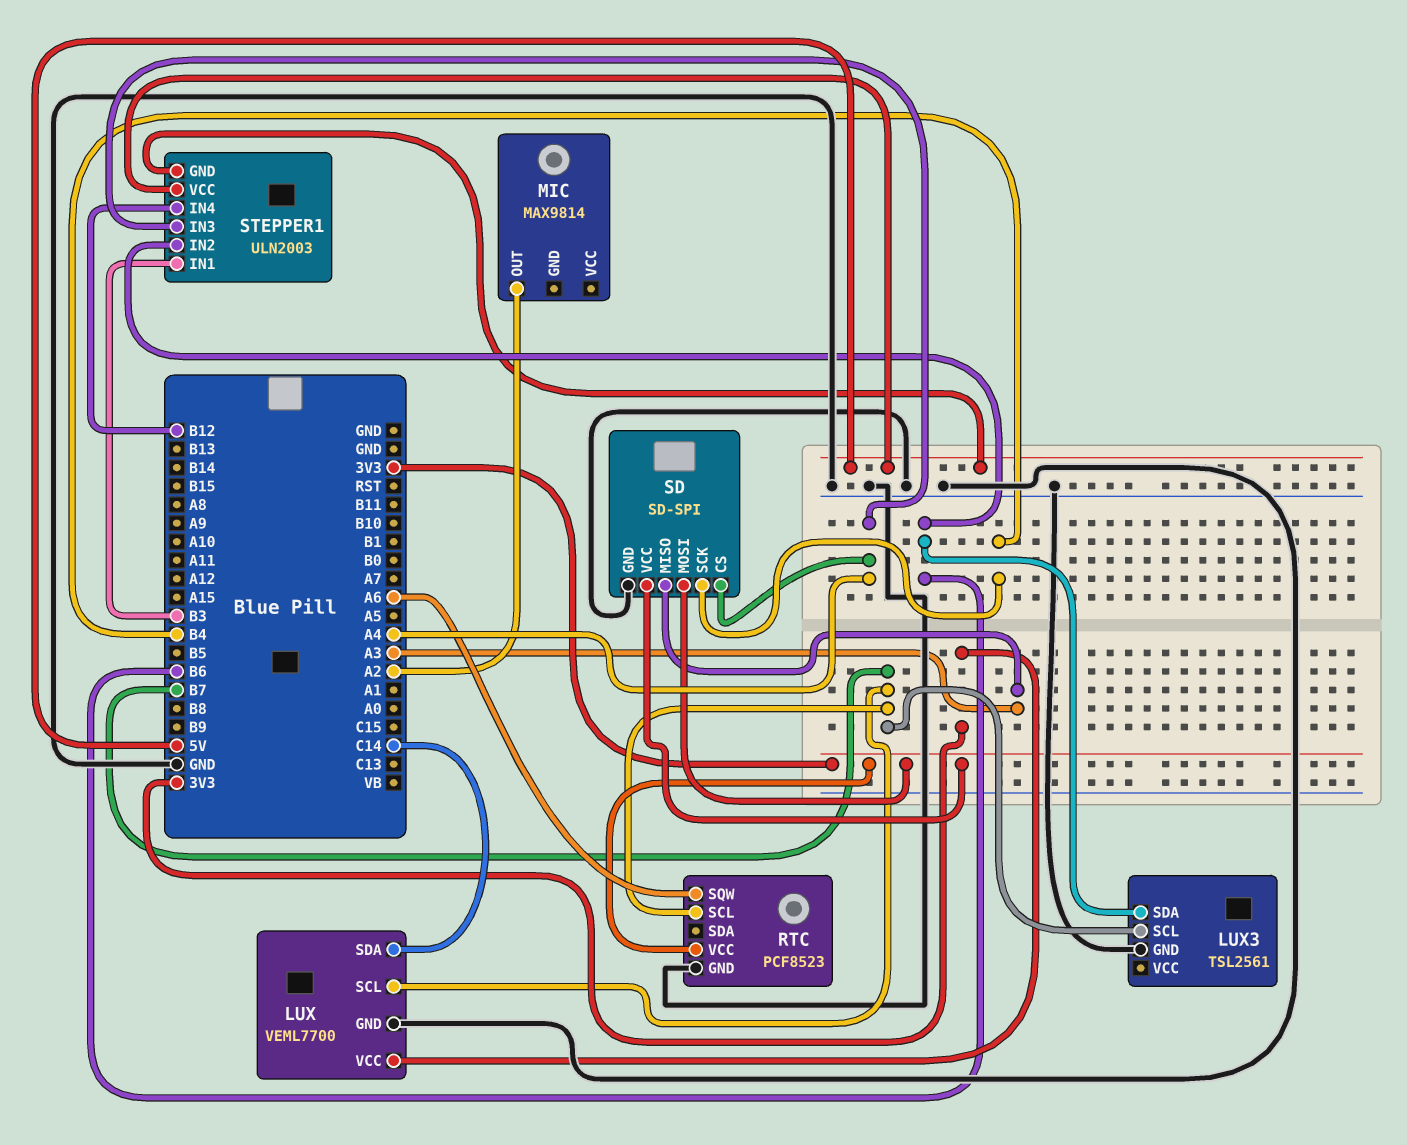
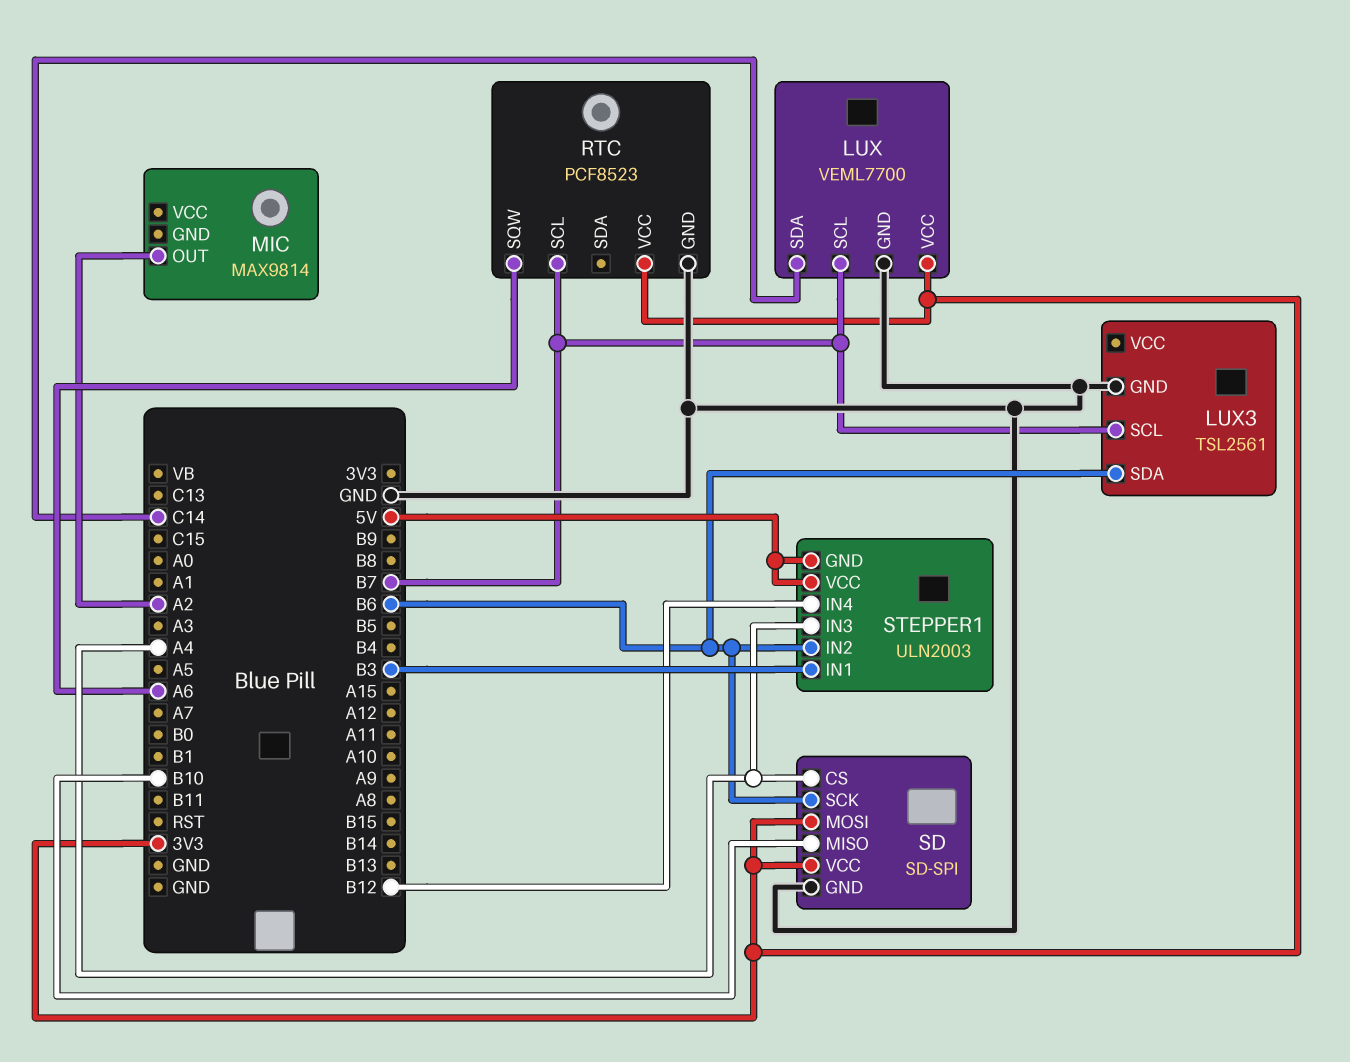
SD pin MISO: A3 -> B10
SD pin SCK: B4 -> B6

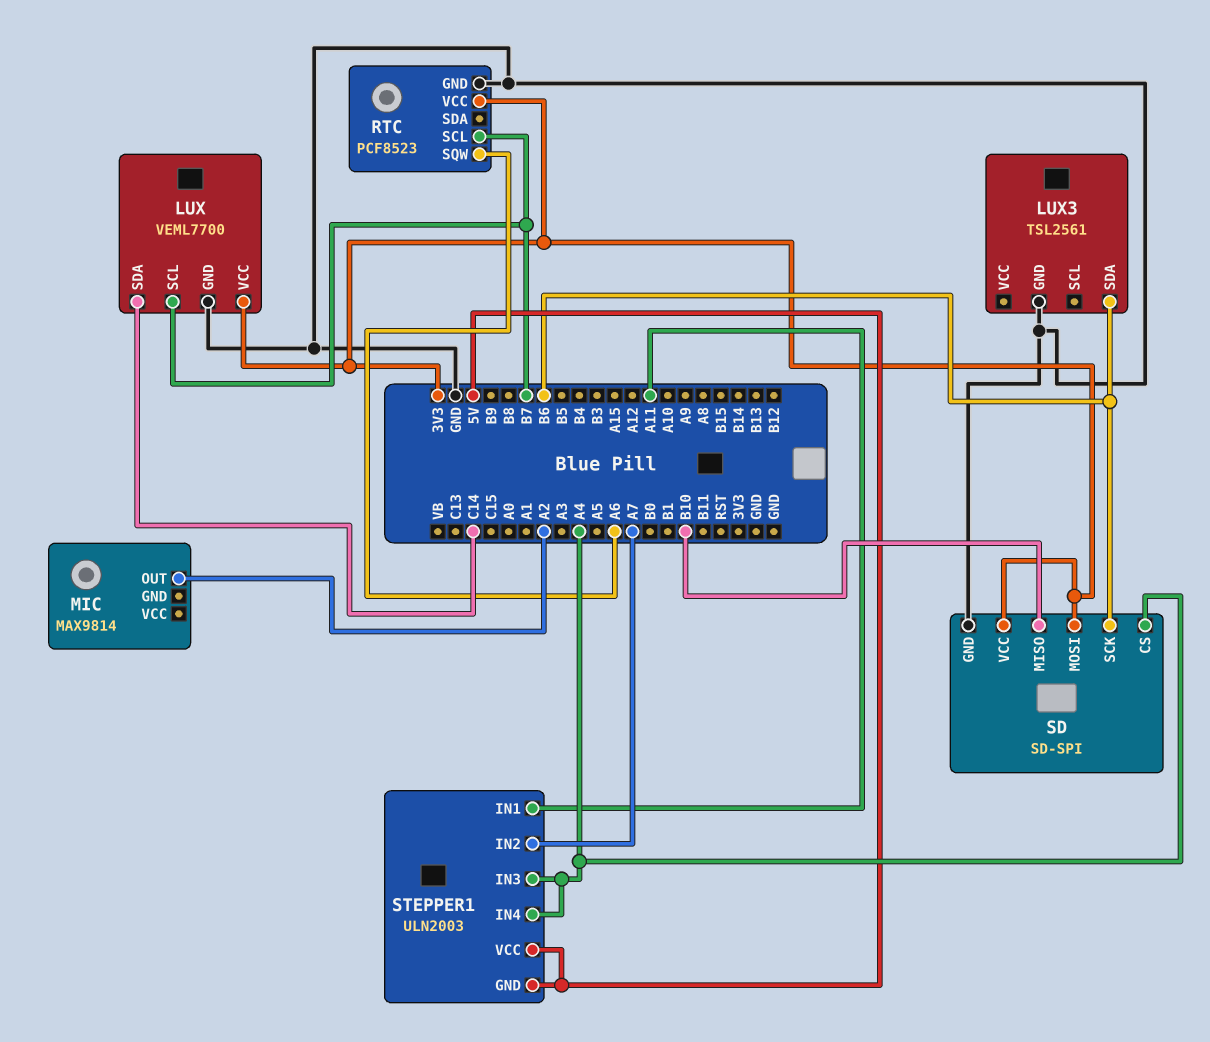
LUX3 pin SCL: B7 -> none
STEPPER1 pin IN1: B3 -> A11
STEPPER1 pin IN2: B6 -> A7
STEPPER1 pin IN4: B12 -> A4

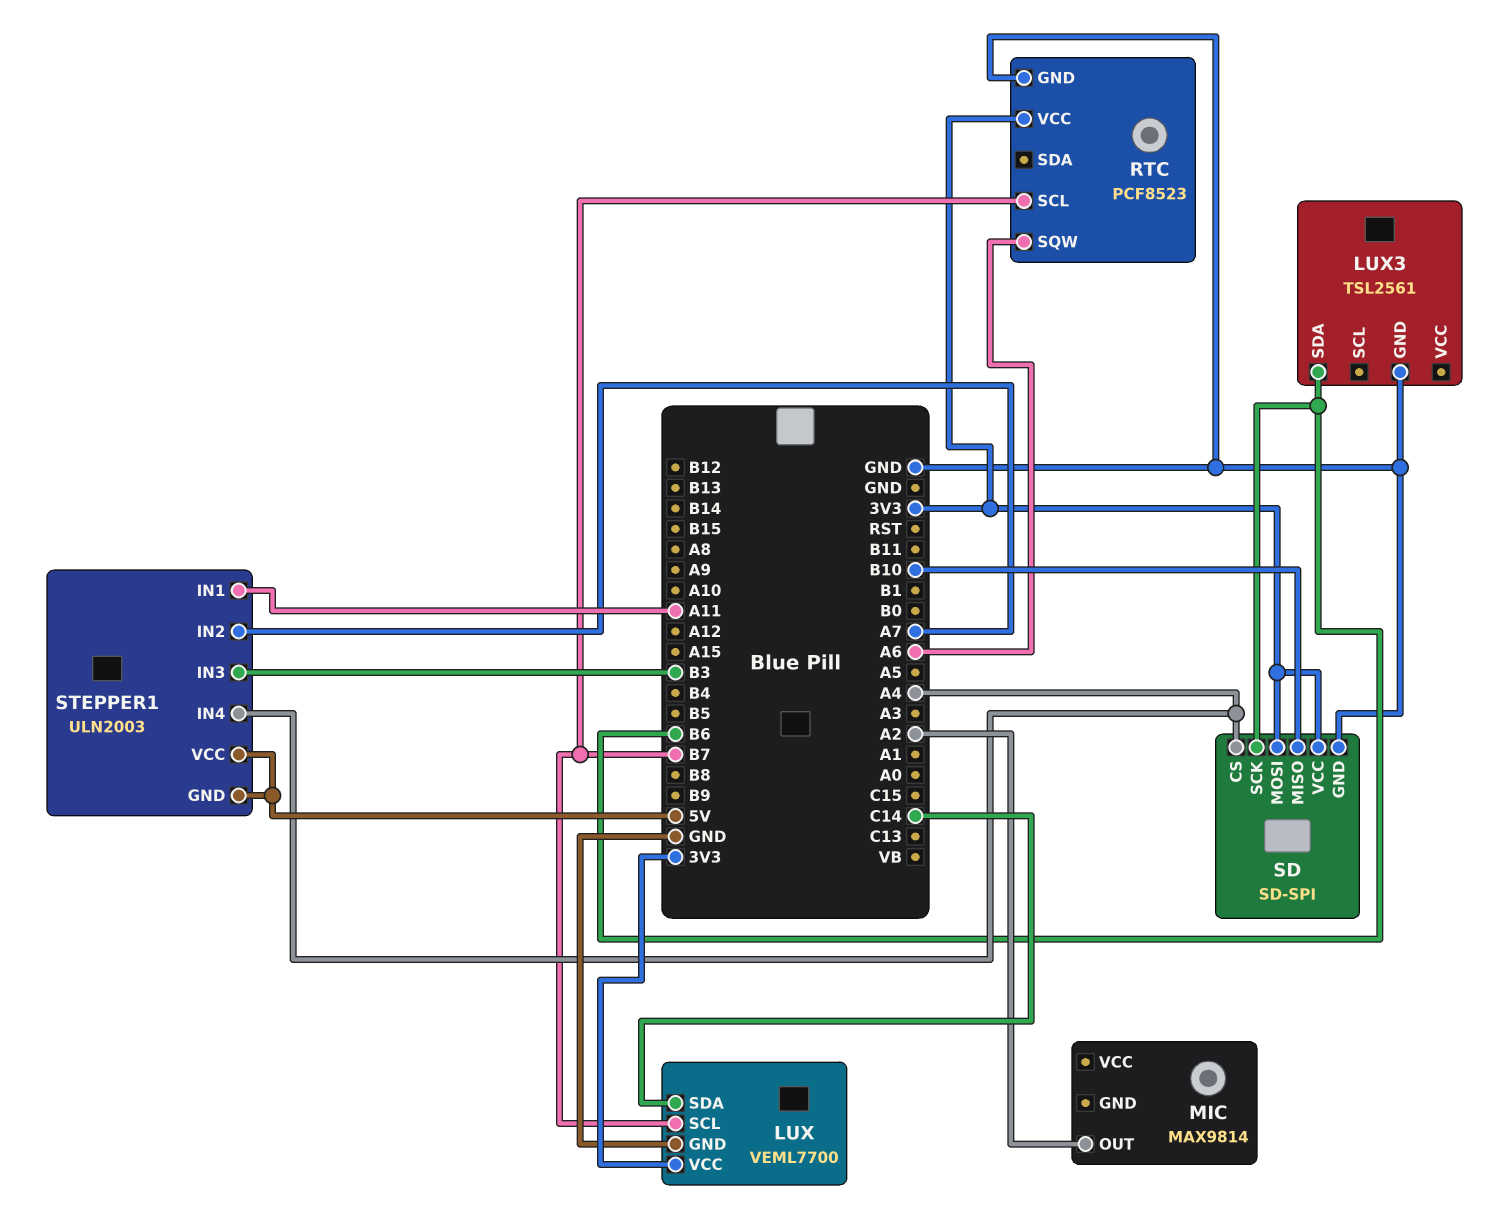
STEPPER1 pin IN3: A4 -> B3

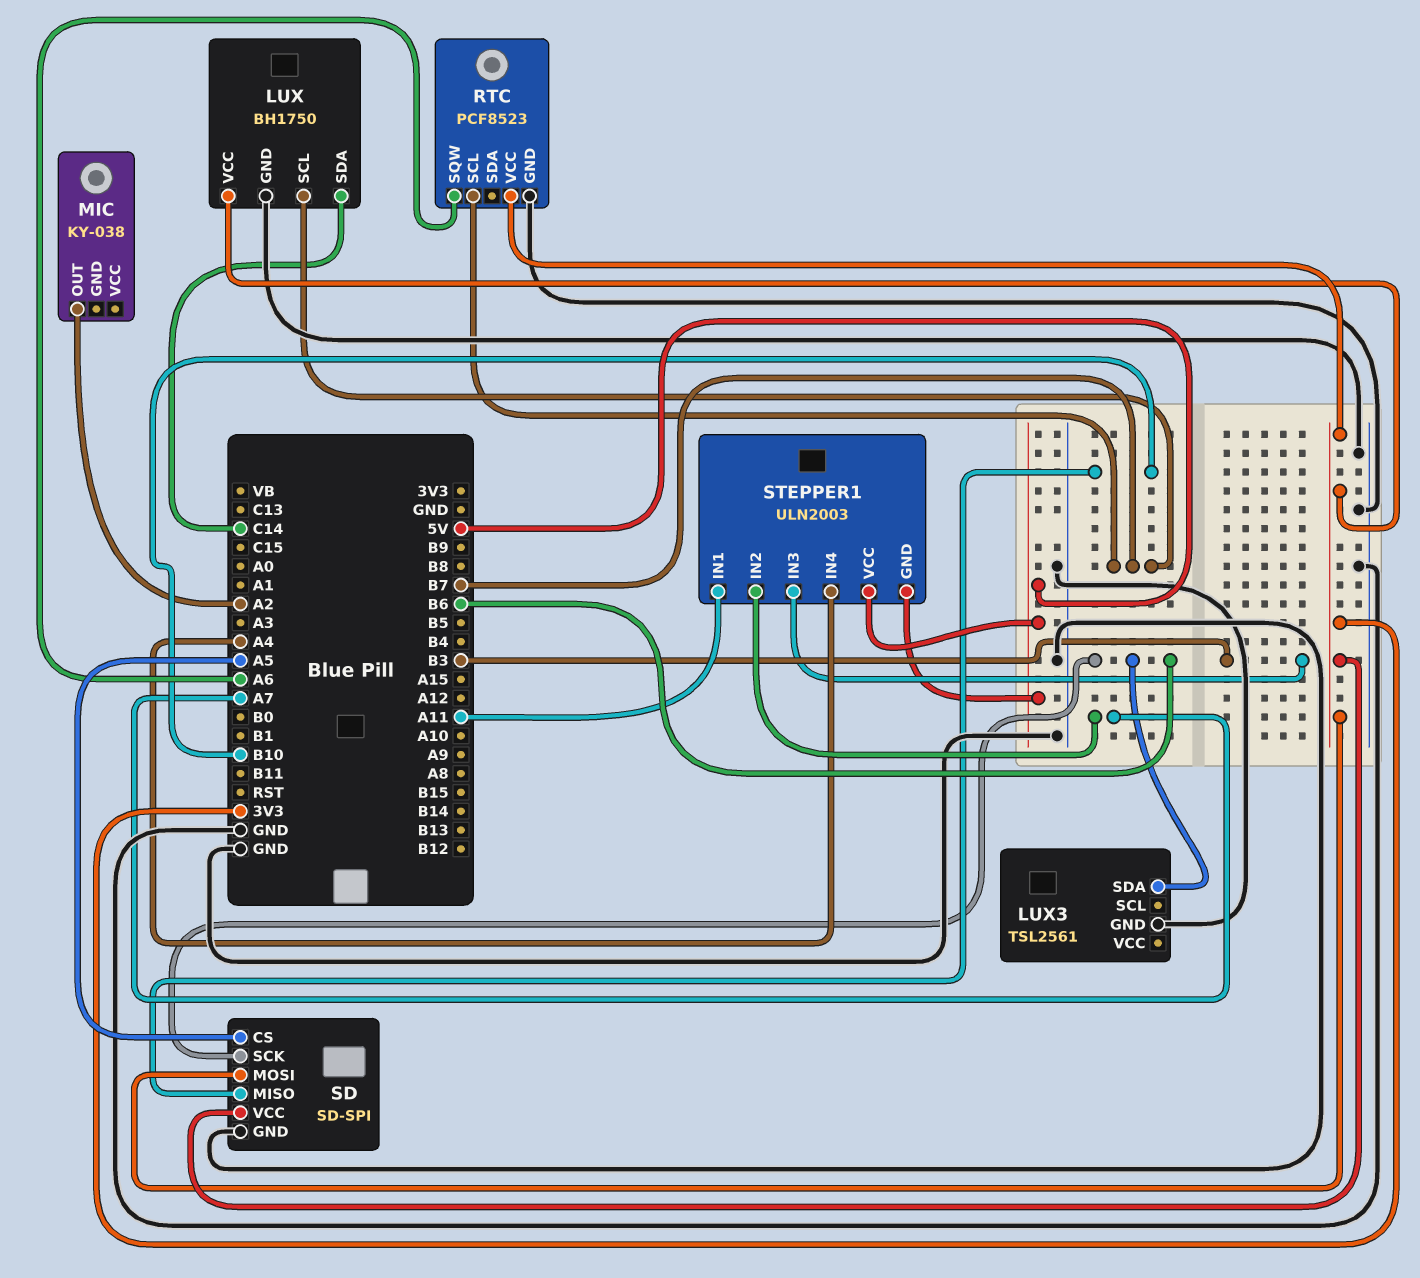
LUX: VEML7700 -> BH1750
MIC: MAX9814 -> KY-038
SD pin CS: A4 -> A5

